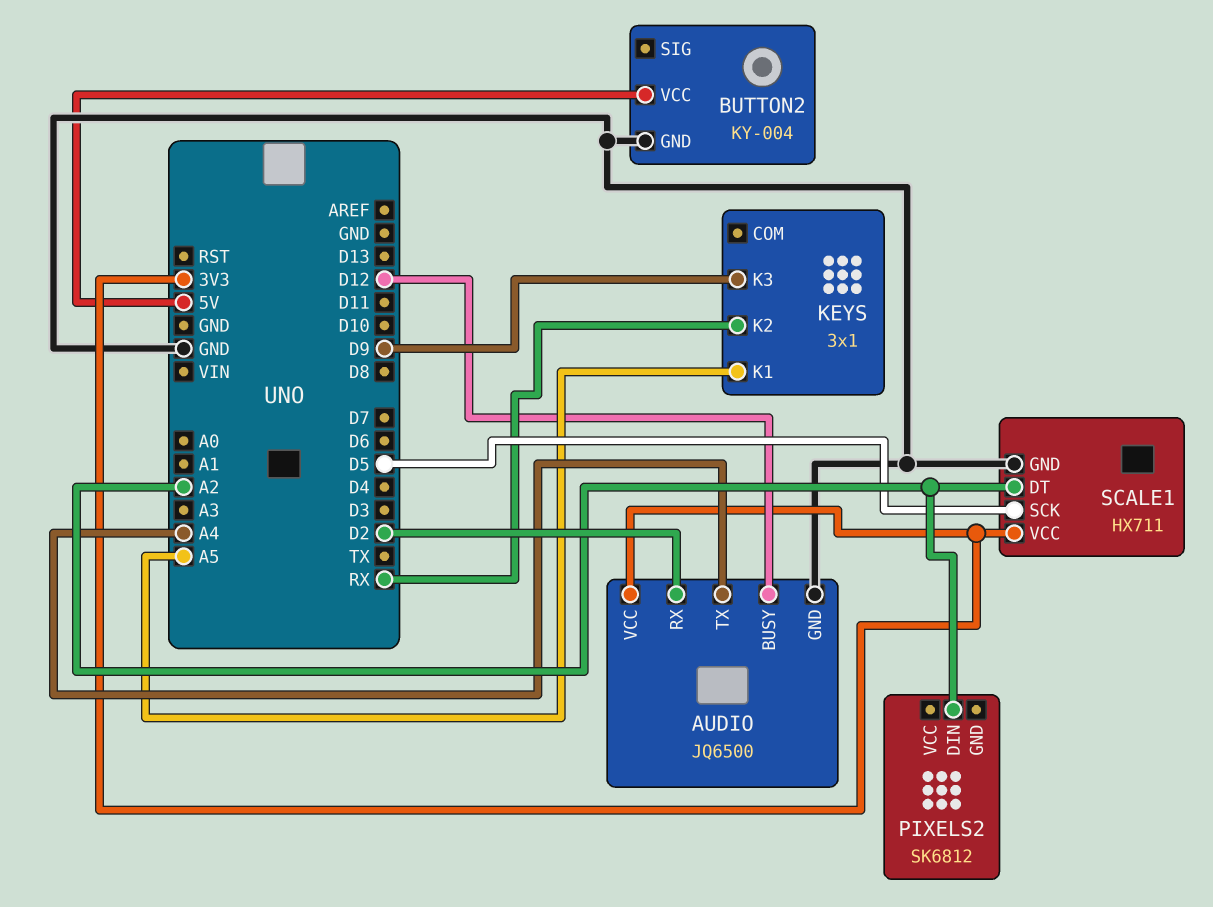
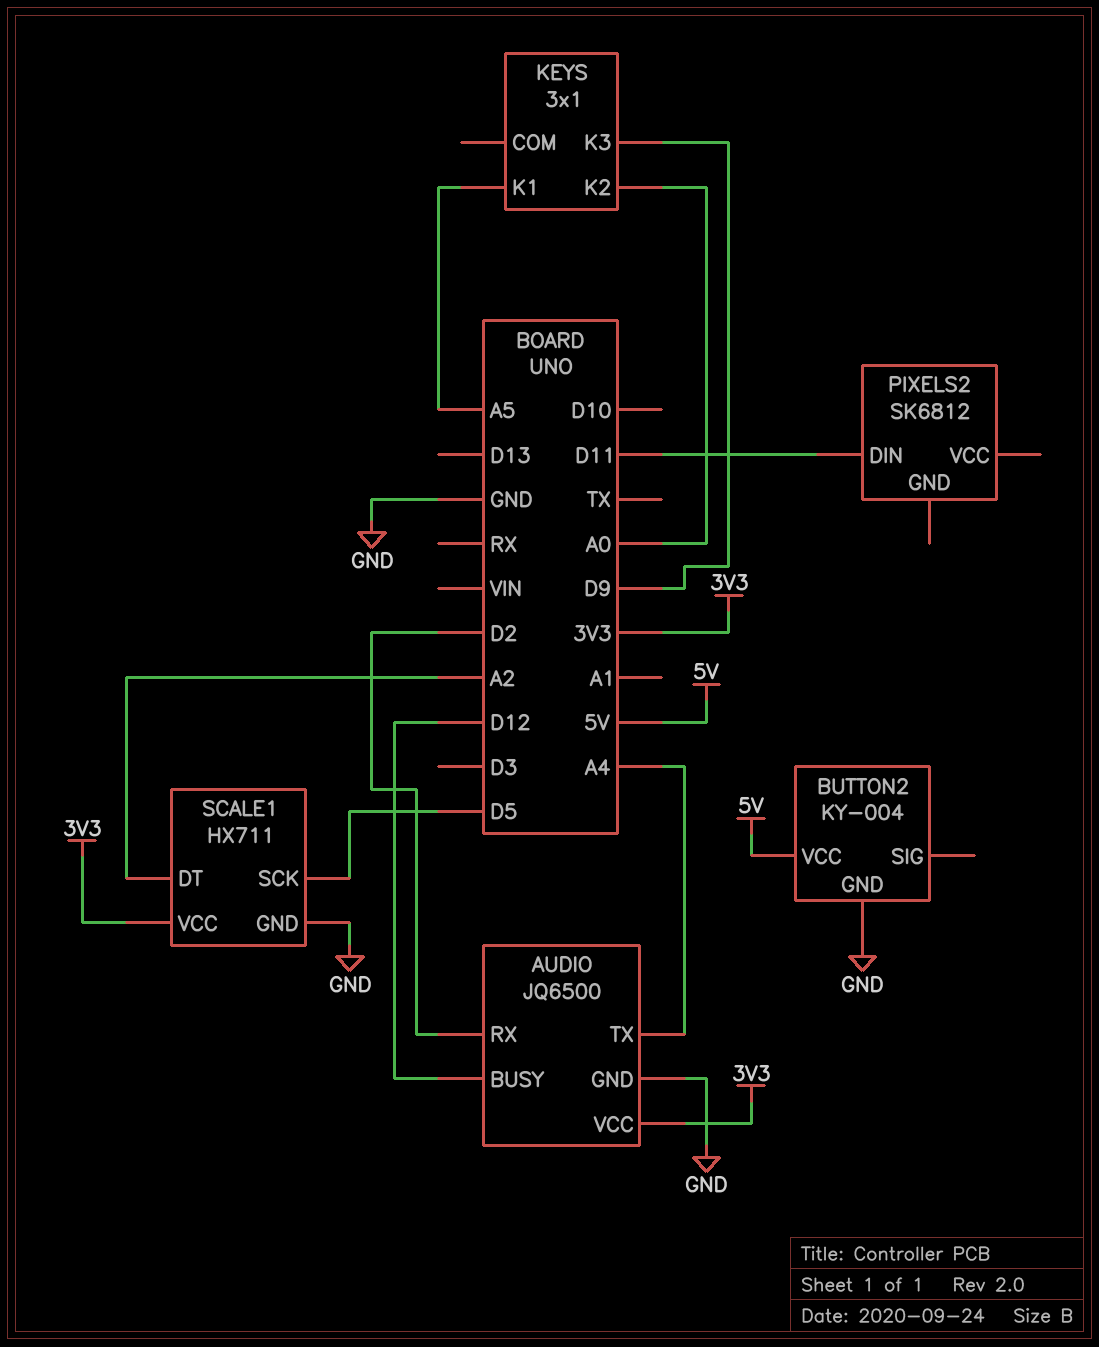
KEYS pin K2: RX -> A0
PIXELS2 pin DIN: A2 -> D11

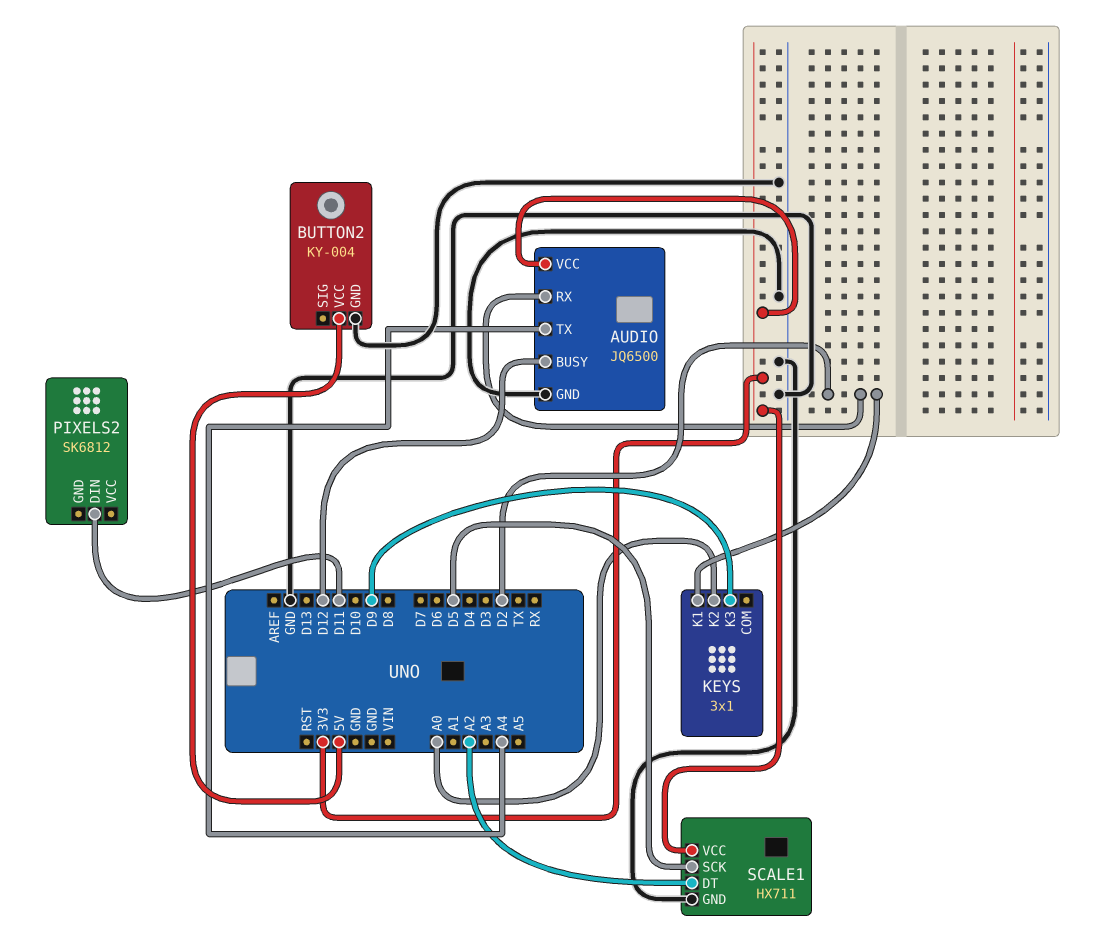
KEYS pin K1: A5 -> D2

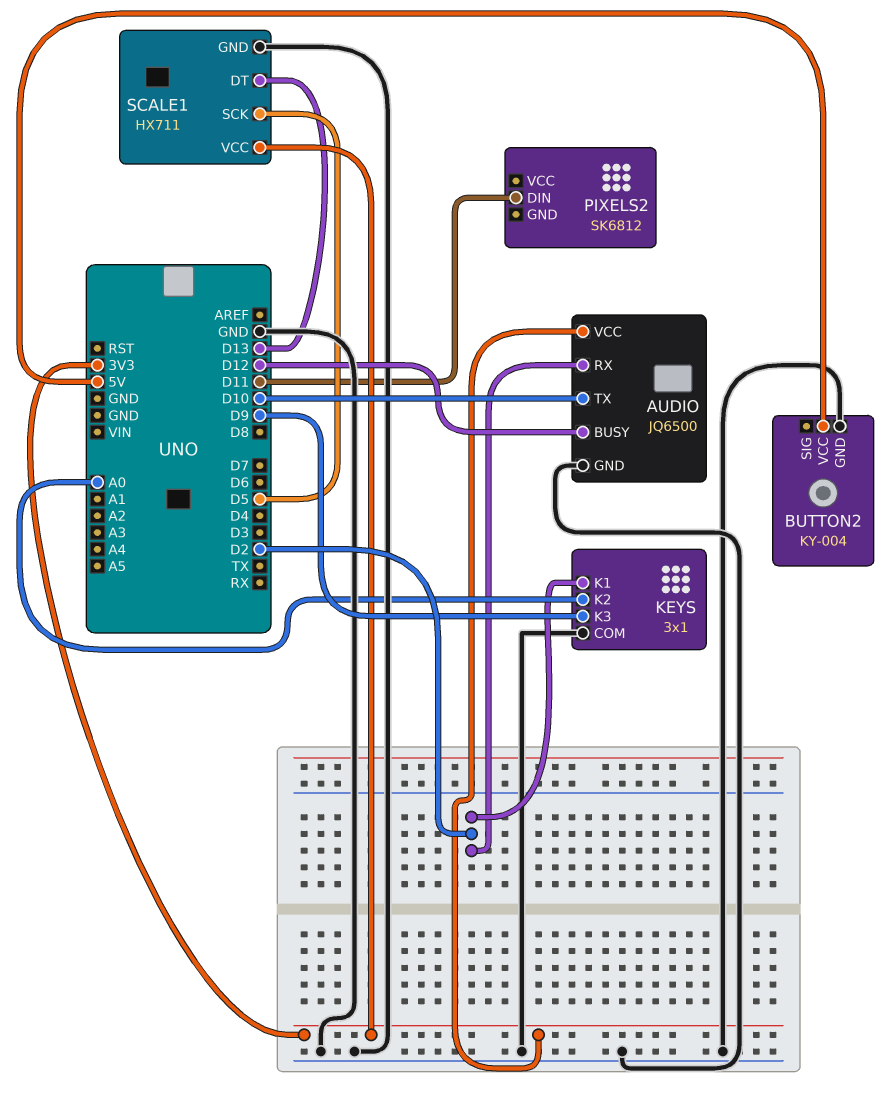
AUDIO pin TX: A4 -> D10
KEYS pin COM: none -> GND
SCALE1 pin DT: A2 -> D13

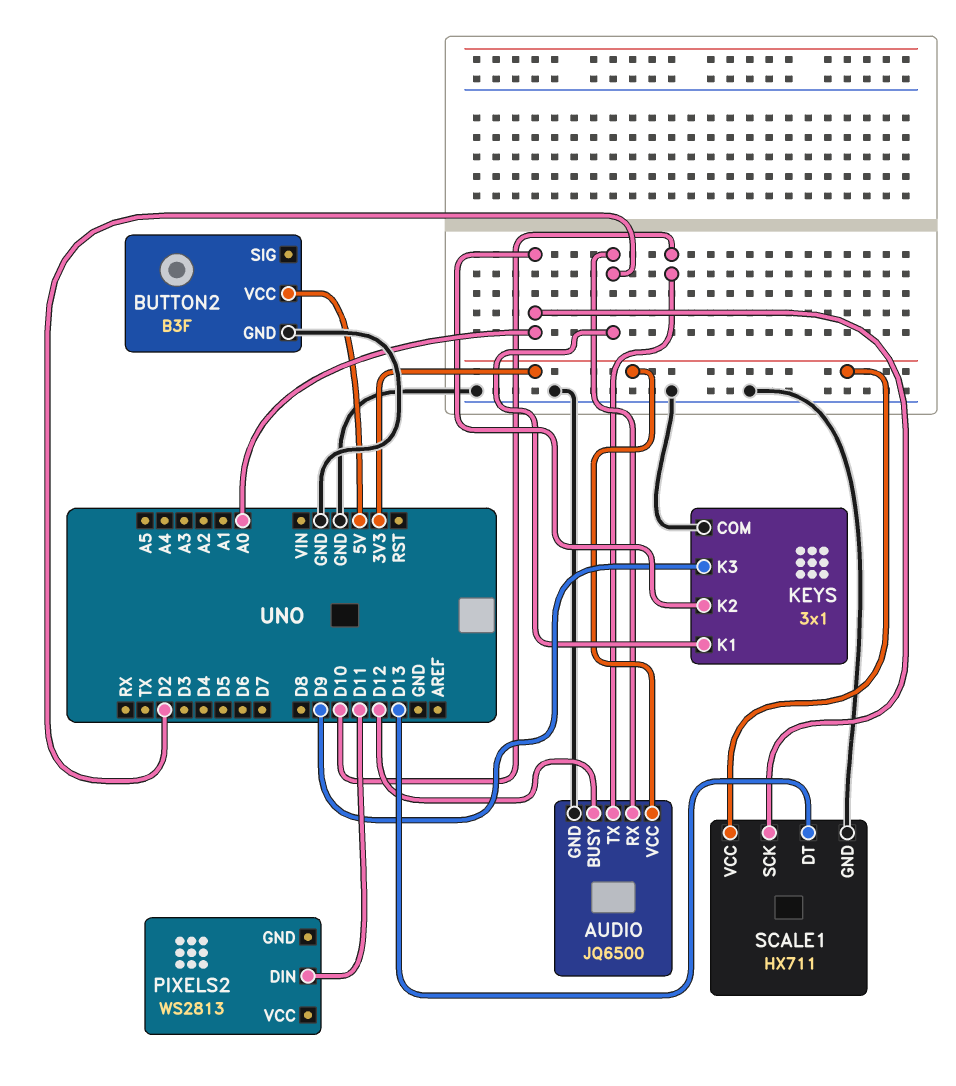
BUTTON2: KY-004 -> B3F
PIXELS2: SK6812 -> WS2813
SCALE1 pin SCK: D5 -> A0

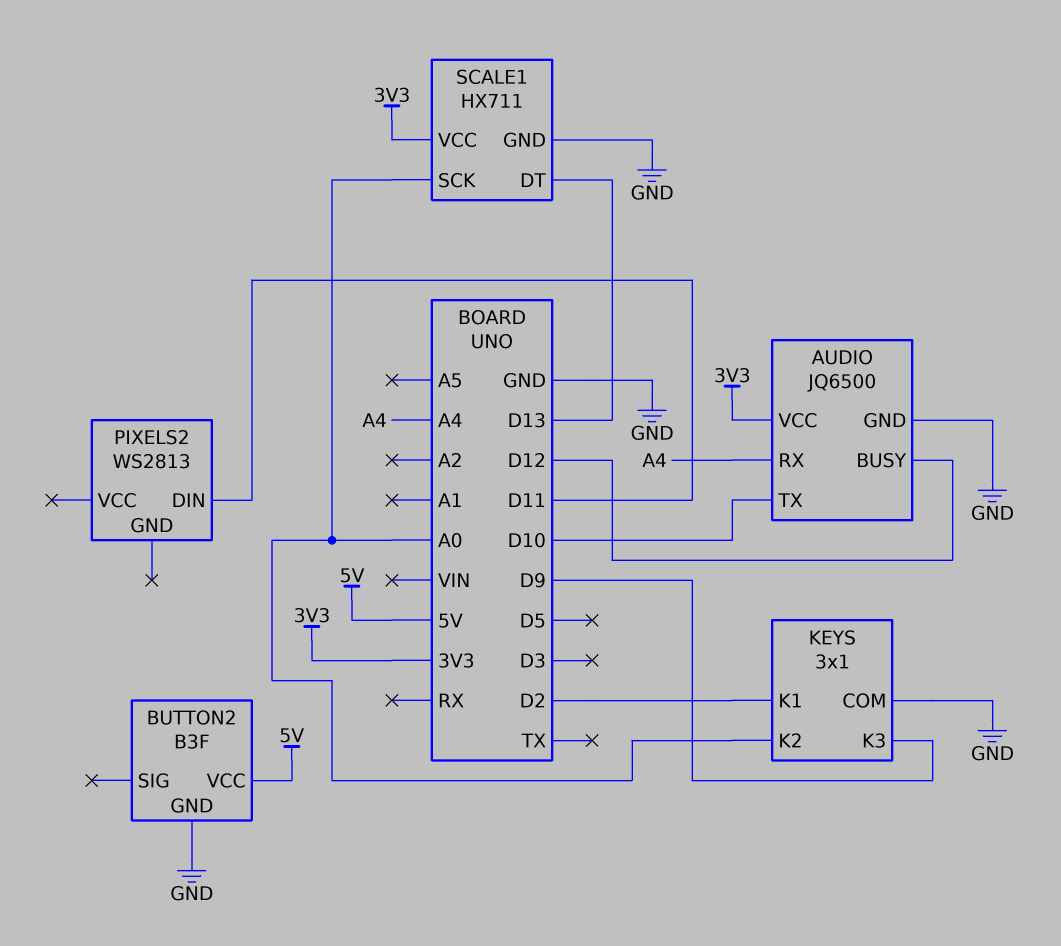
AUDIO pin RX: D2 -> A4

